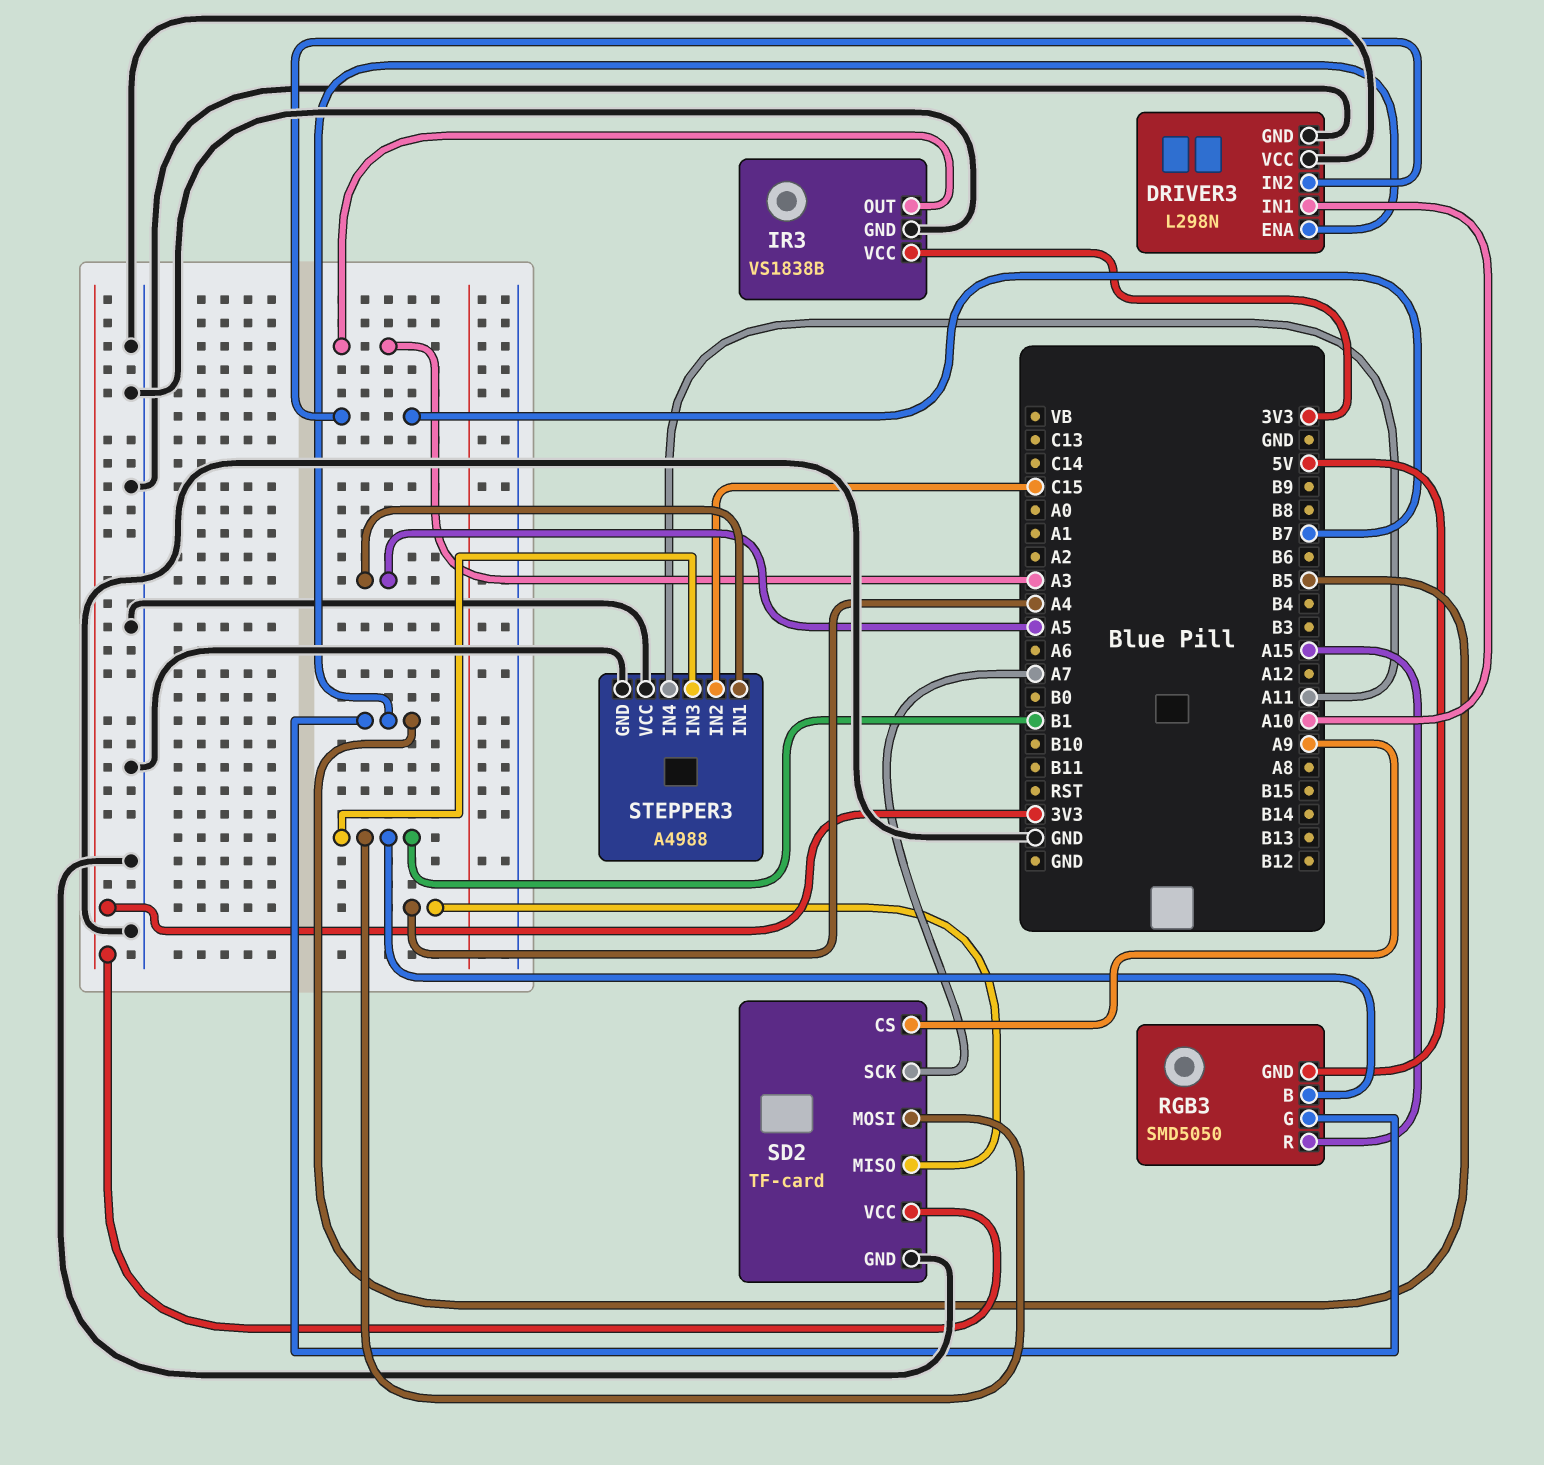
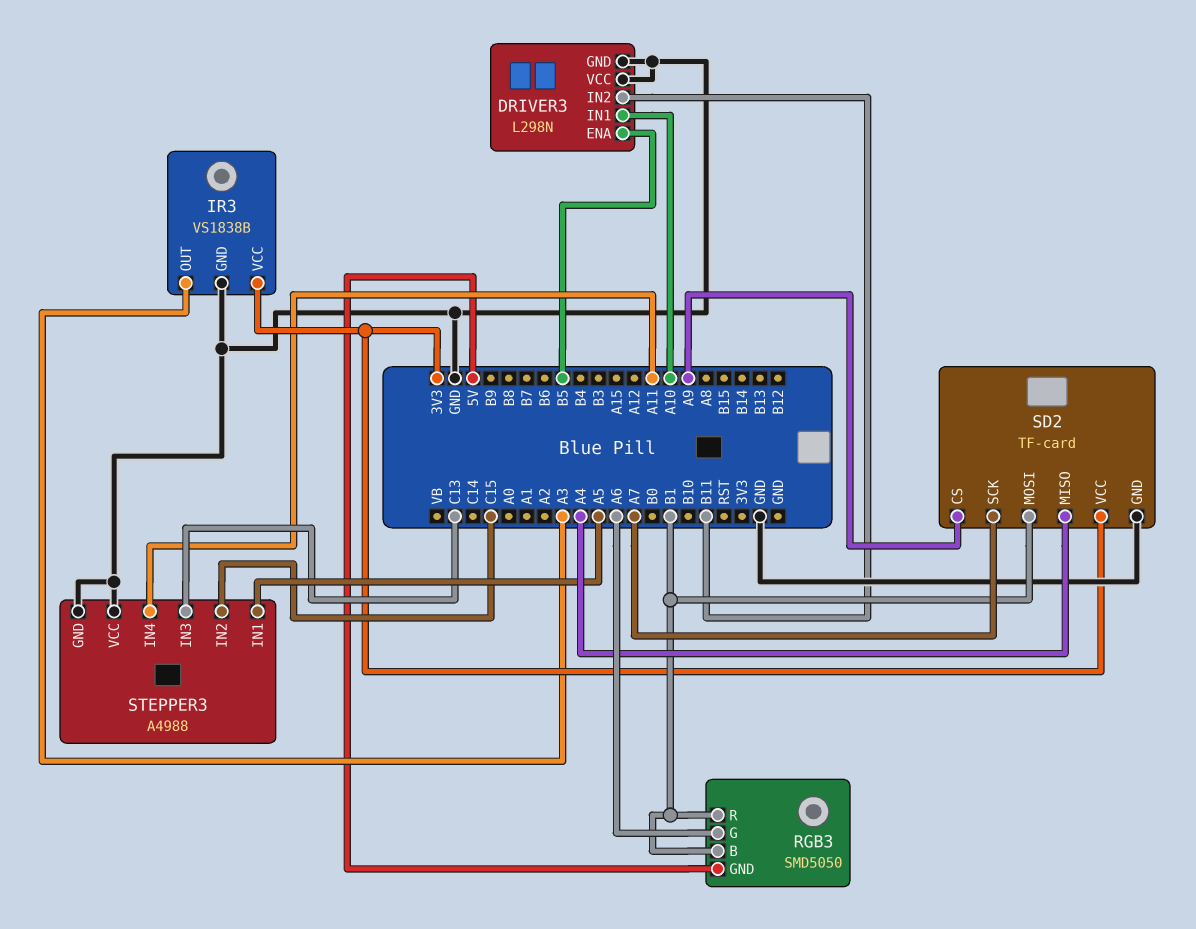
DRIVER3 pin IN2: B7 -> B11
RGB3 pin G: B5 -> A6
RGB3 pin R: A15 -> B1
STEPPER3 pin IN3: B1 -> C13

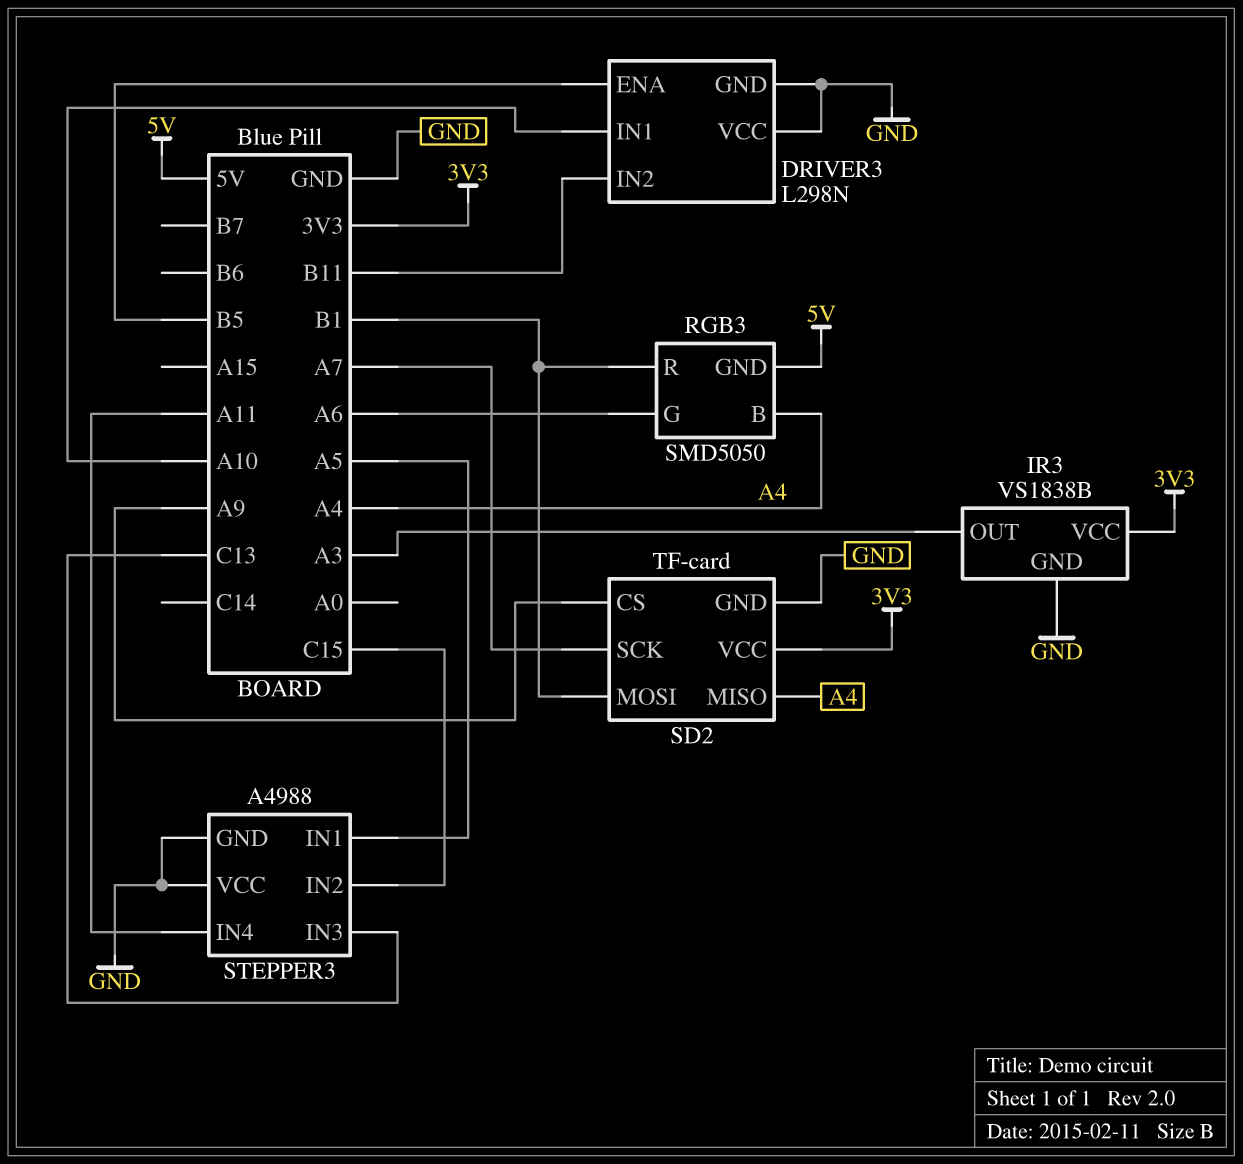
RGB3 pin B: B1 -> A4

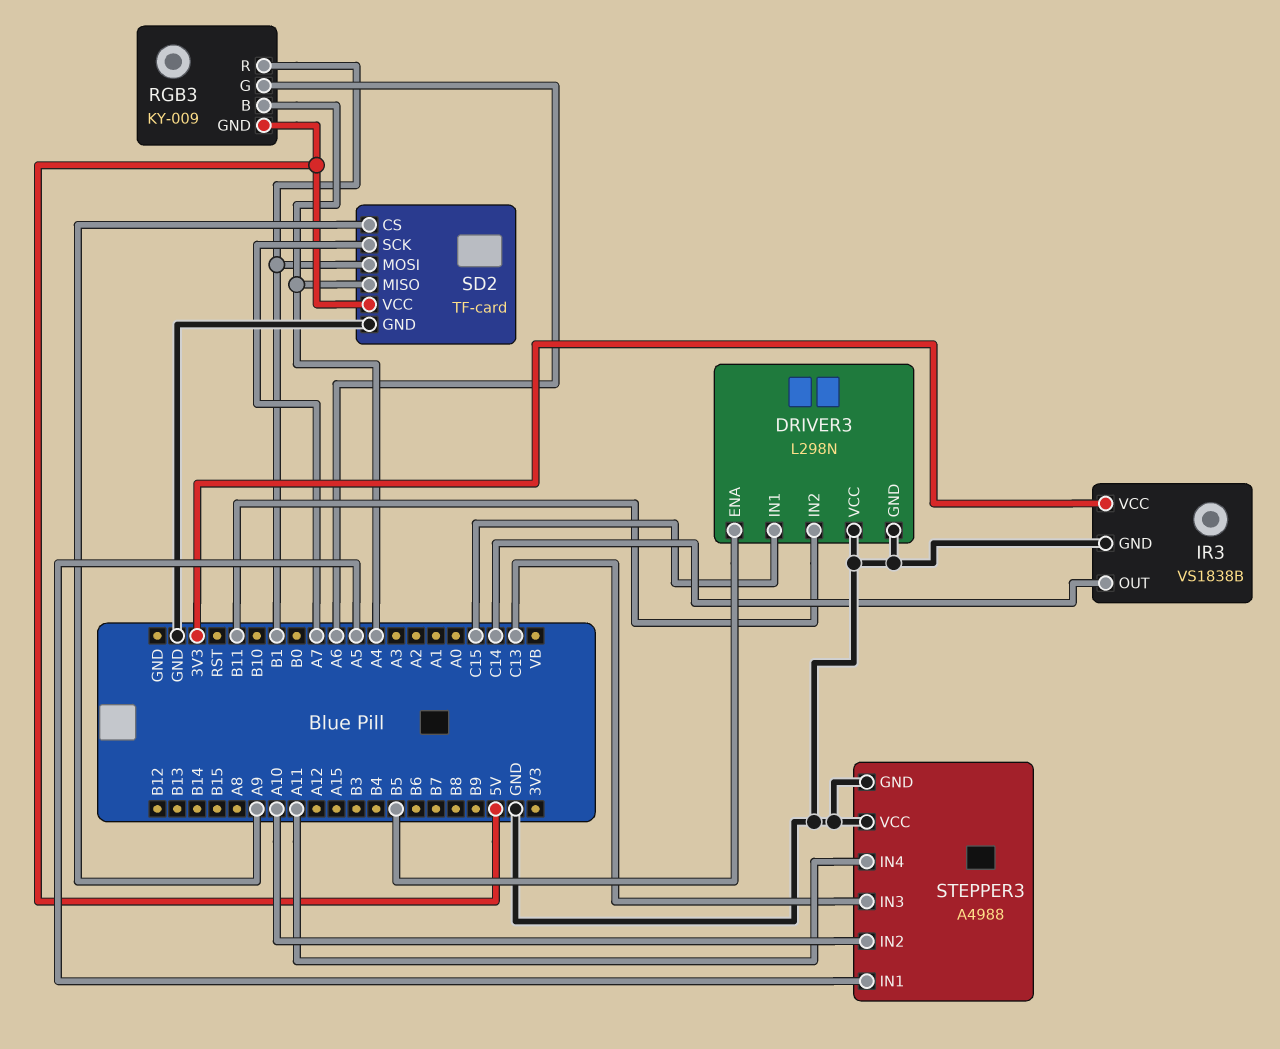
DRIVER3 pin IN1: A10 -> C15
IR3 pin OUT: A3 -> C14
RGB3: SMD5050 -> KY-009
SD2 pin VCC: 3V3 -> 5V
STEPPER3 pin IN2: C15 -> A10

